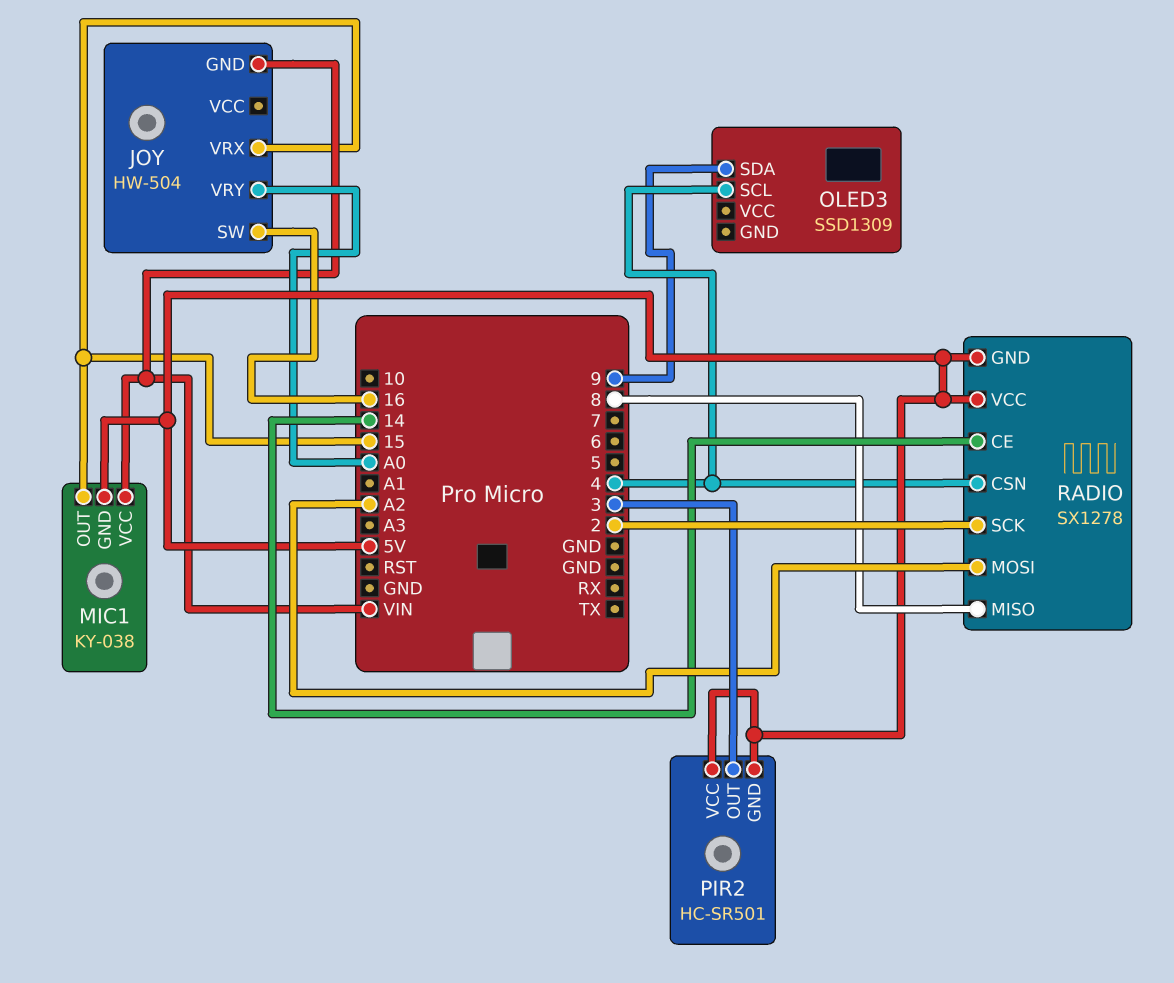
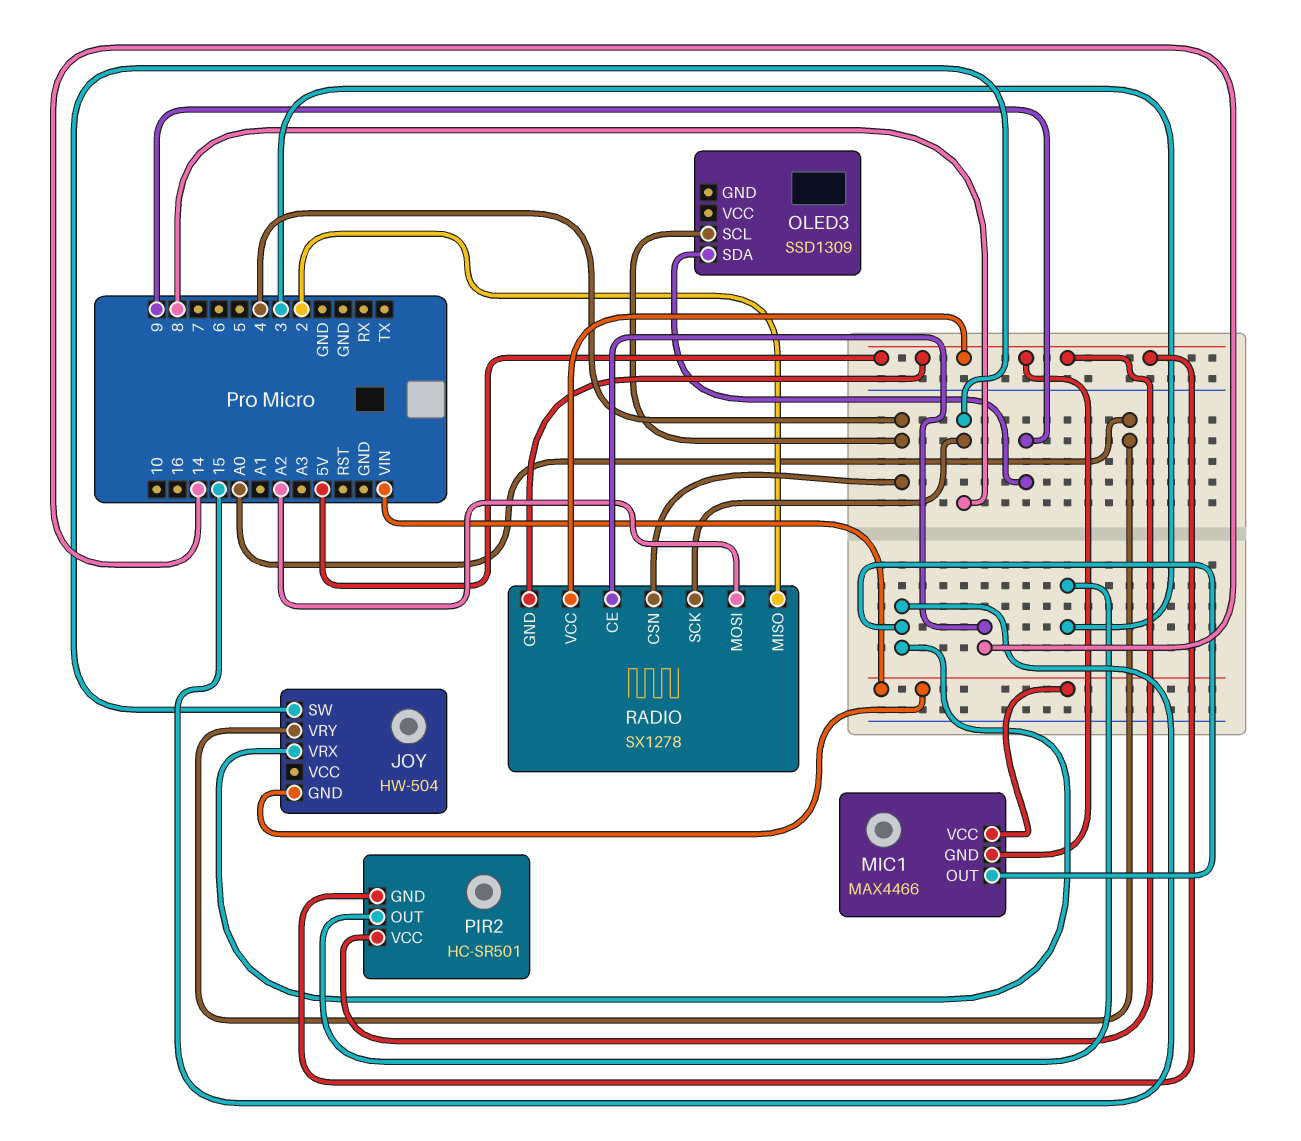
JOY pin SW: 16 -> 8
MIC1: KY-038 -> MAX4466
RADIO pin MISO: 8 -> 2
RADIO pin SCK: 2 -> 8

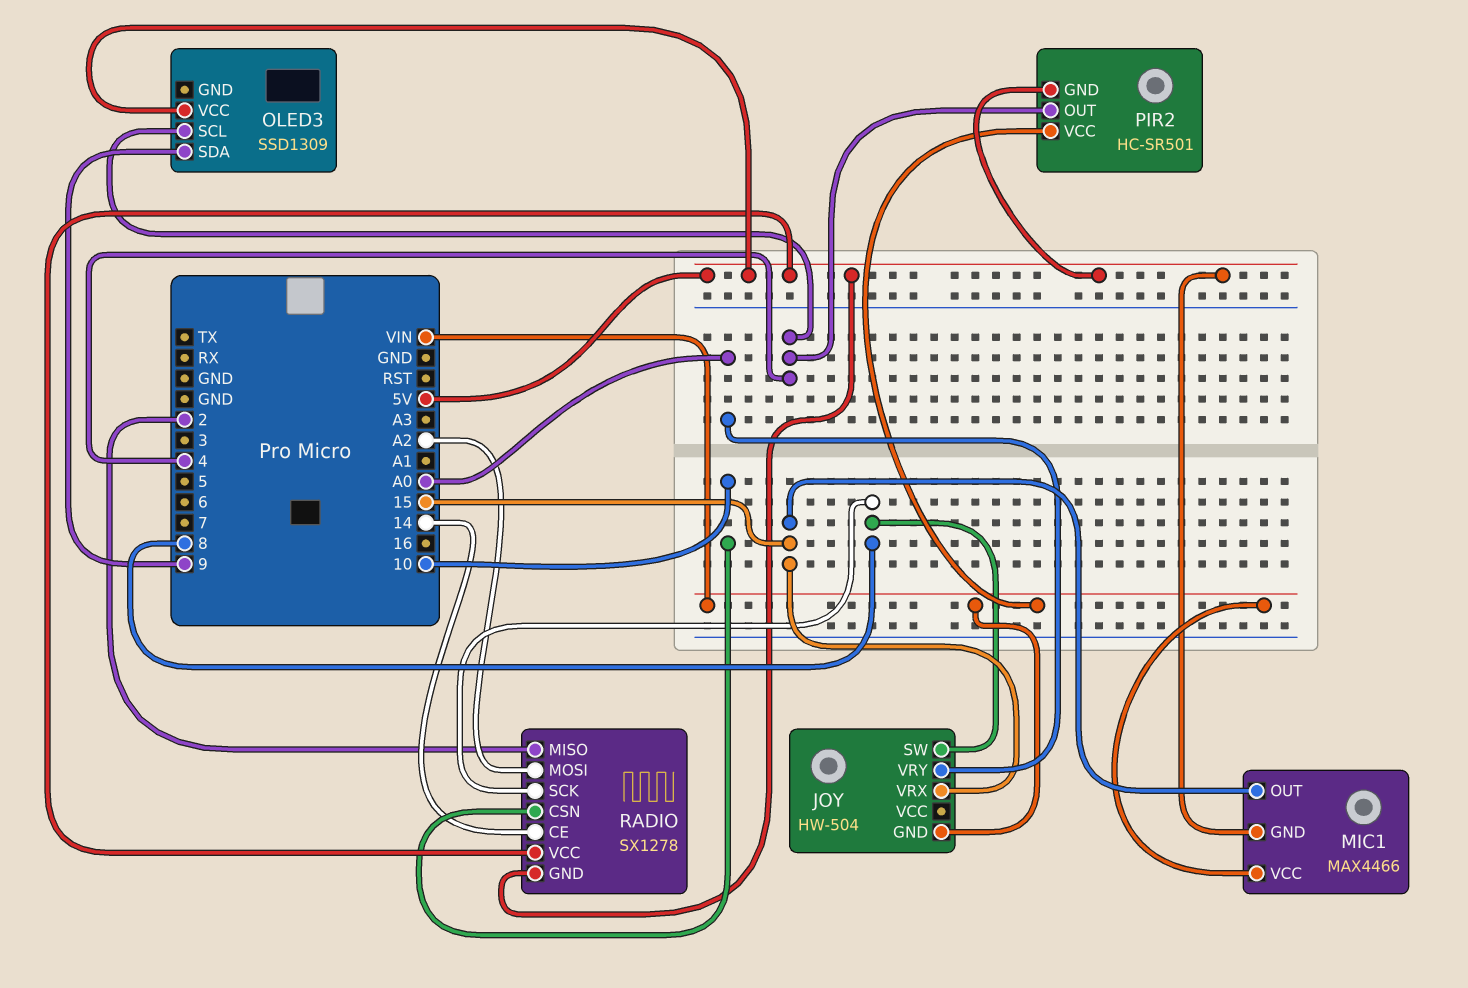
OLED3 pin VCC: none -> 5V
PIR2 pin OUT: 3 -> 4
PIR2 pin VCC: 5V -> VIN
RADIO pin CSN: 4 -> 10

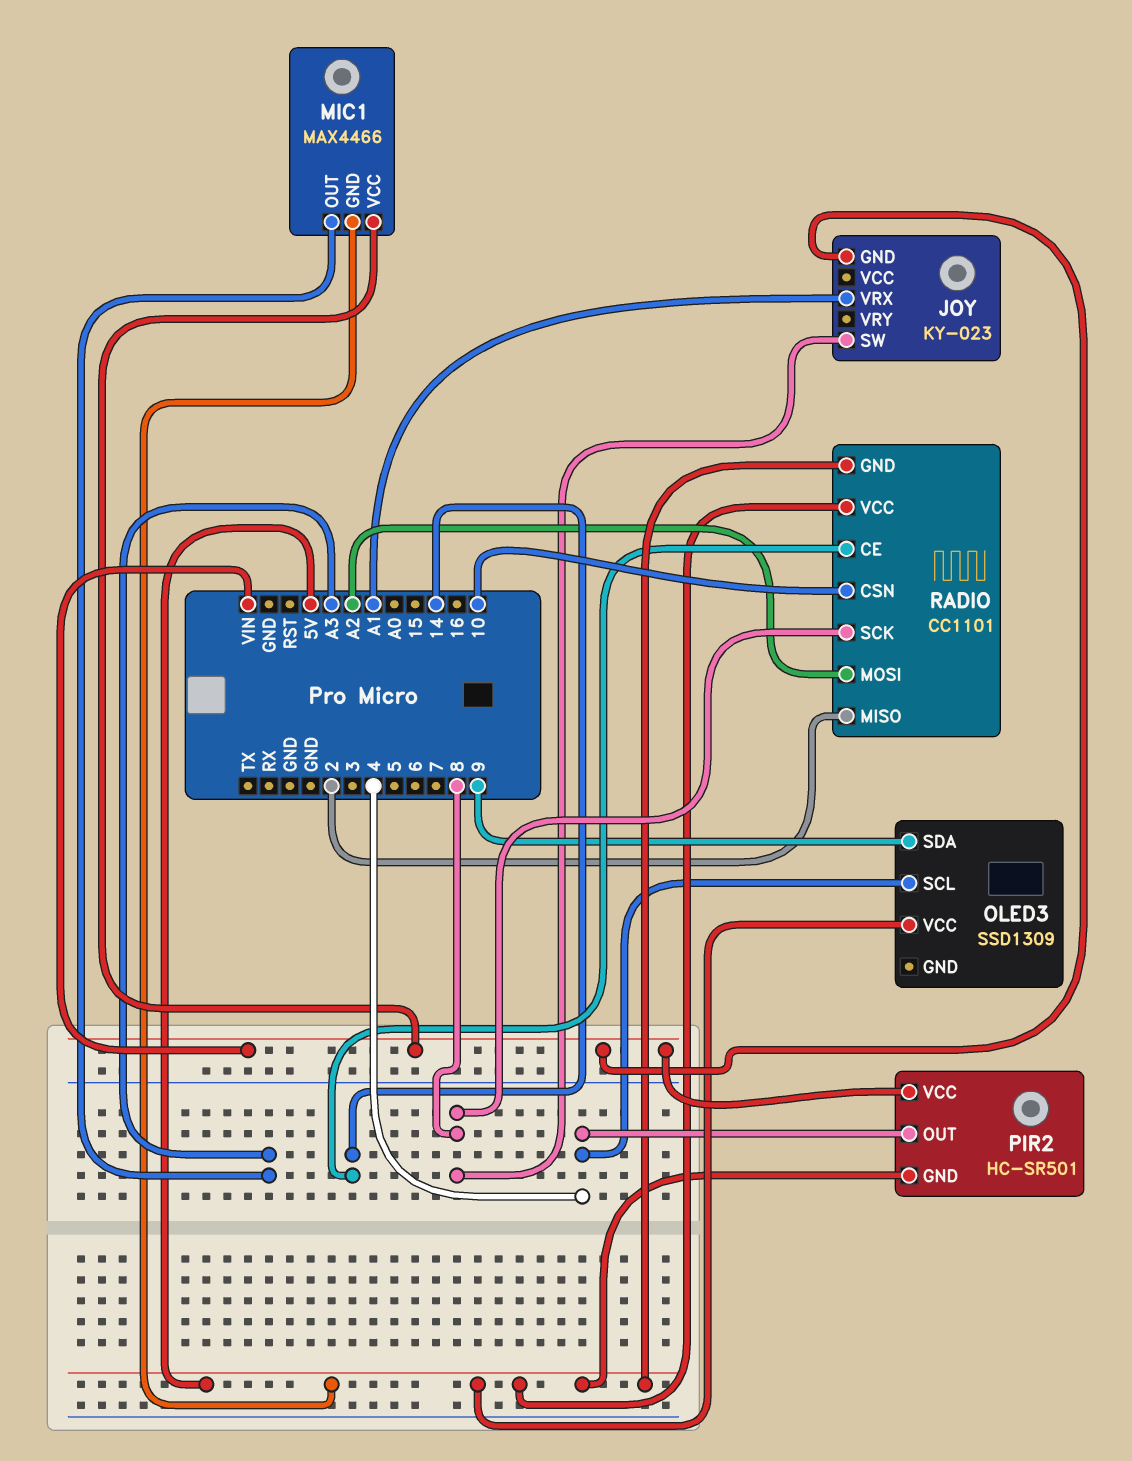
JOY: HW-504 -> KY-023
JOY pin VRX: 15 -> A1
JOY pin VRY: A0 -> none
MIC1 pin OUT: 15 -> A3
RADIO: SX1278 -> CC1101

